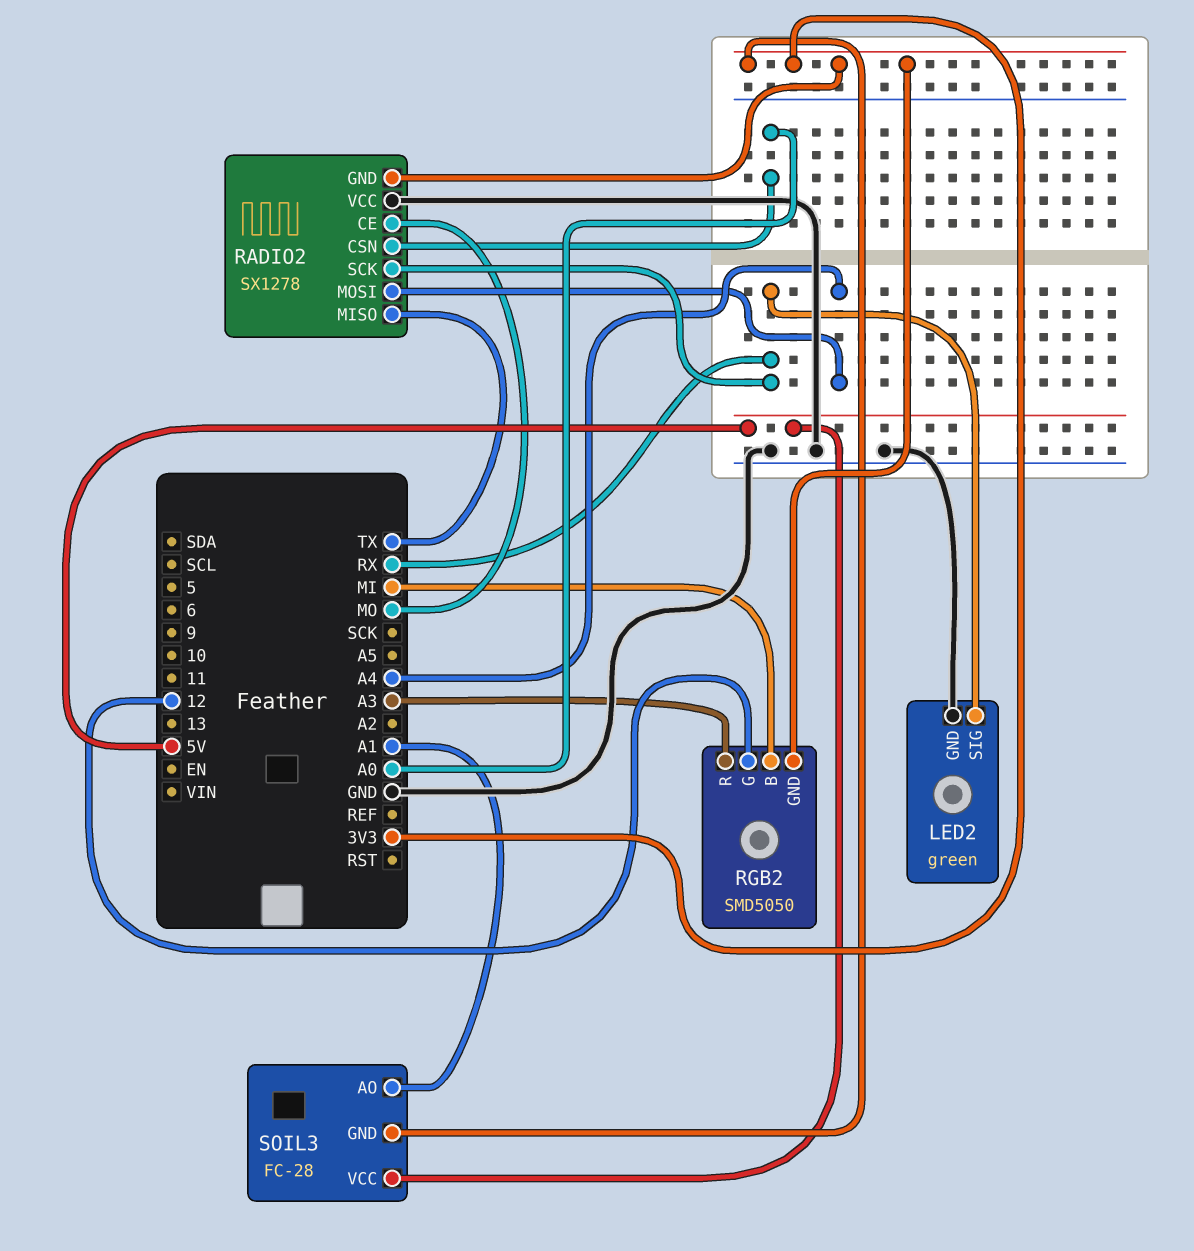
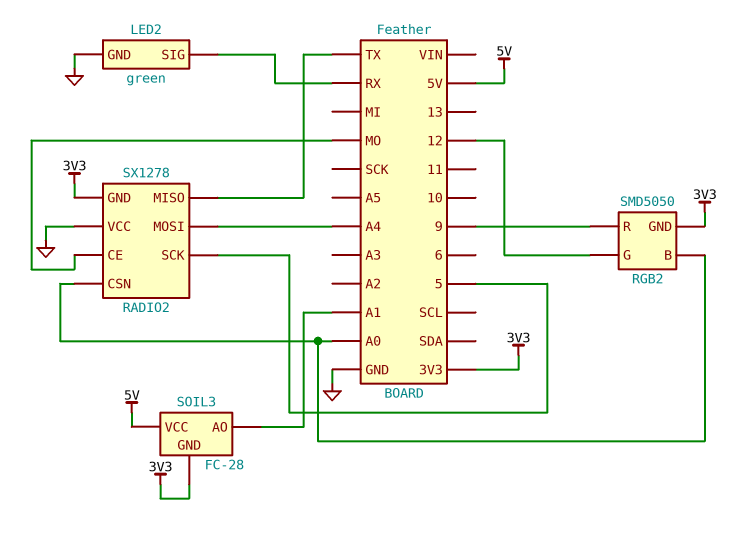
RADIO2 pin SCK: RX -> 5
RGB2 pin B: MI -> A0
RGB2 pin R: A3 -> 9

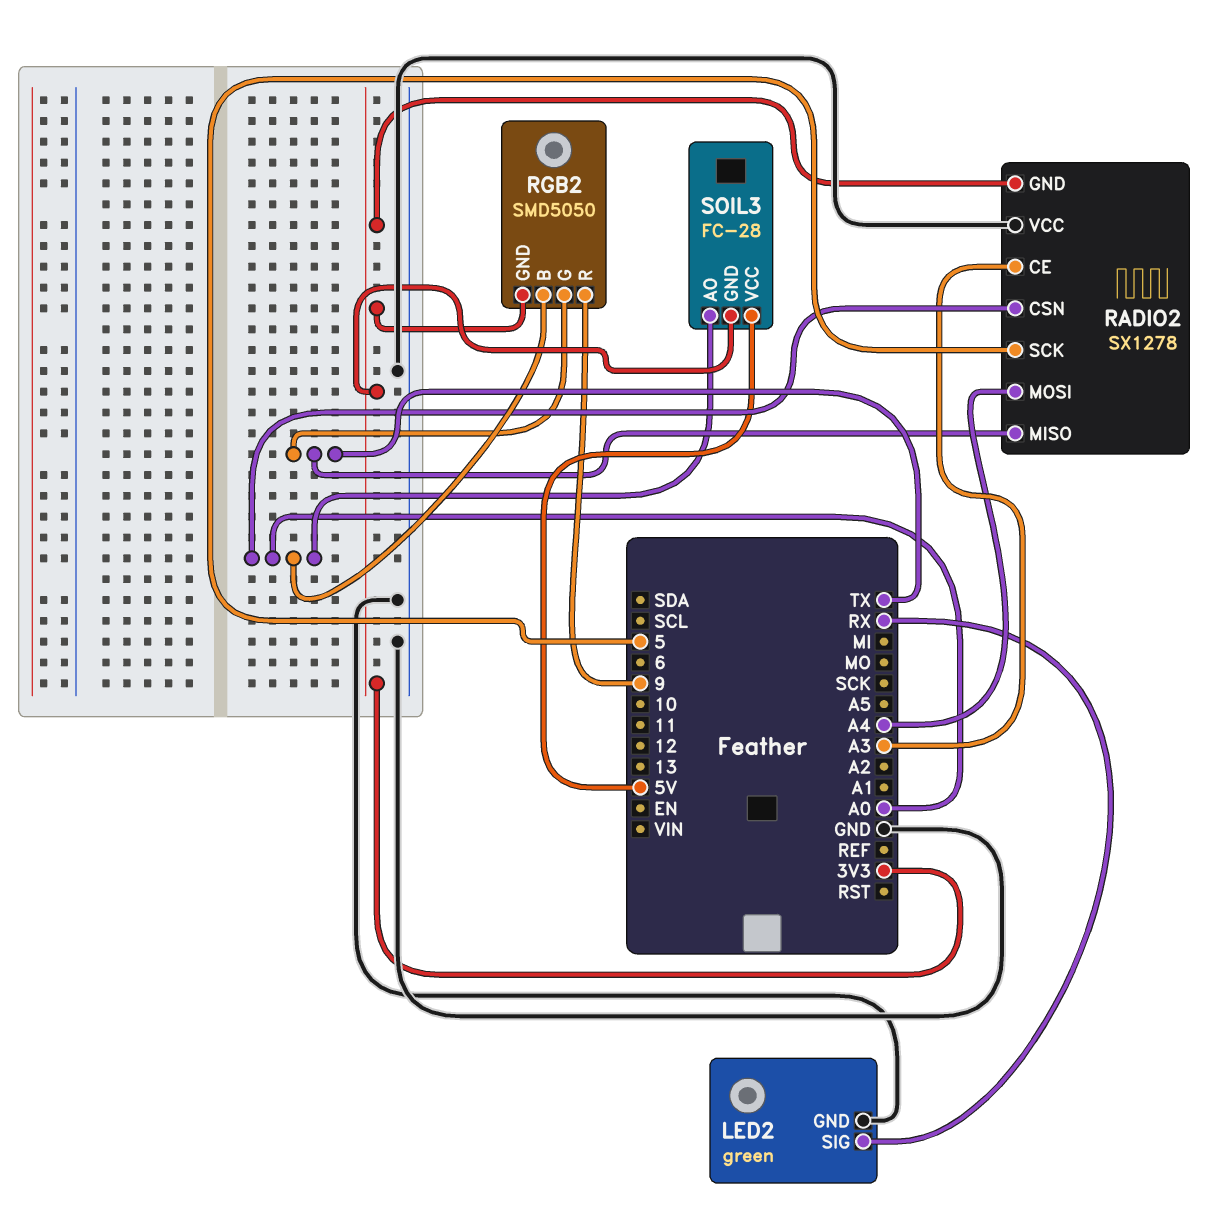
RADIO2 pin CE: MO -> A3
RGB2 pin G: 12 -> TX
SOIL3 pin AO: A1 -> A0

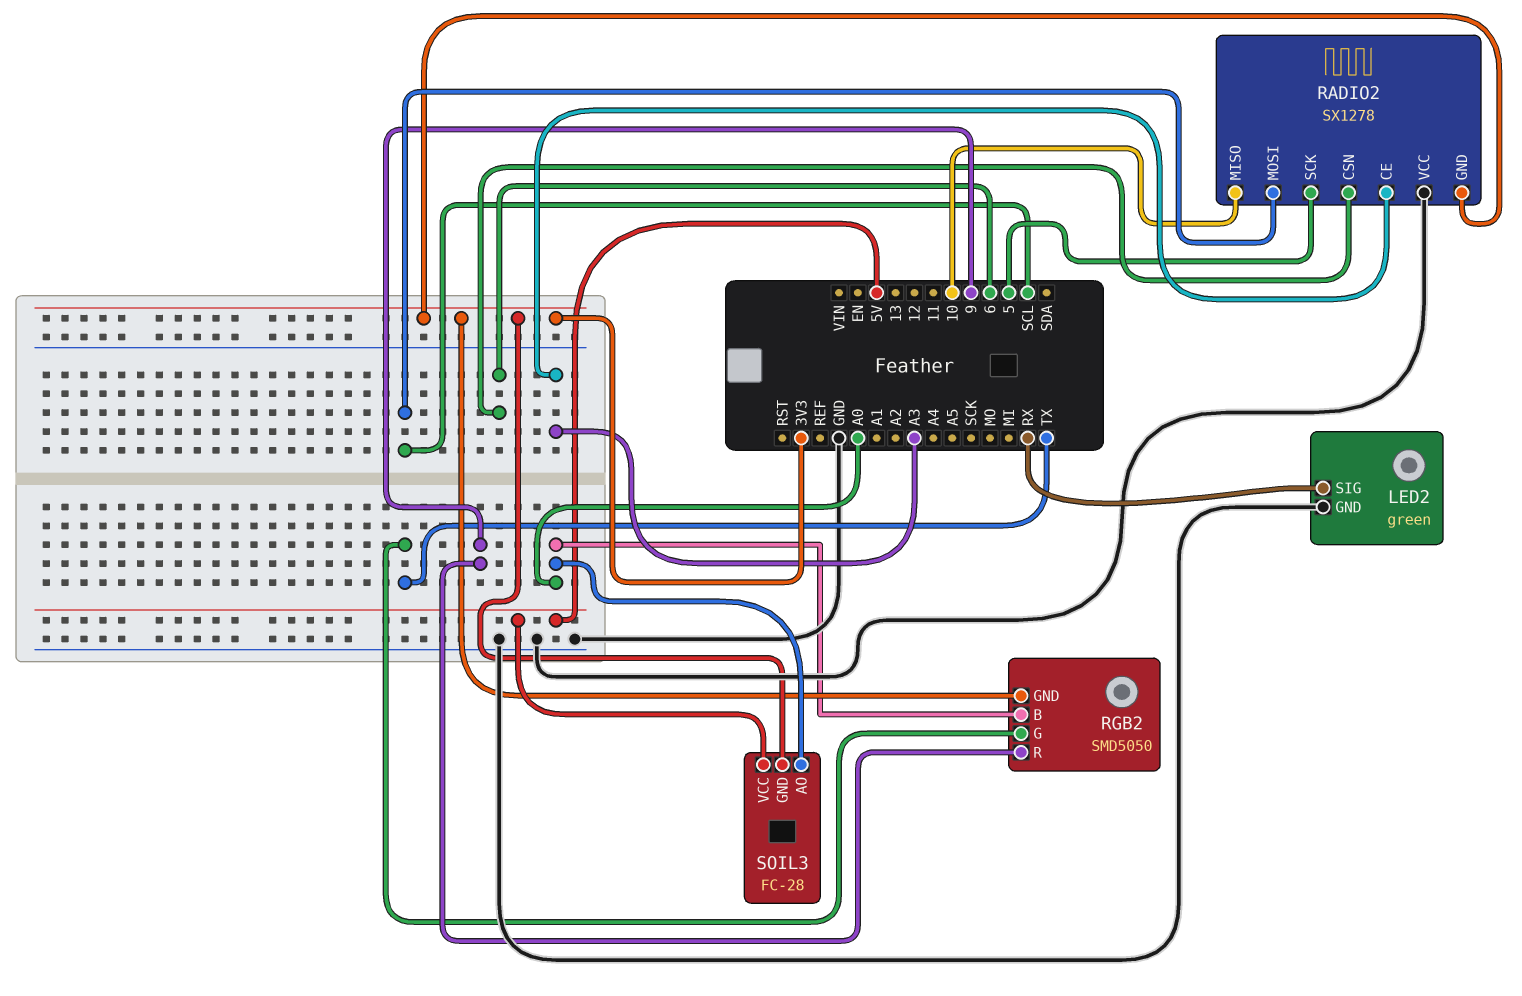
RADIO2 pin CSN: A0 -> 6
RADIO2 pin MISO: TX -> 10
RADIO2 pin MOSI: A4 -> SCL

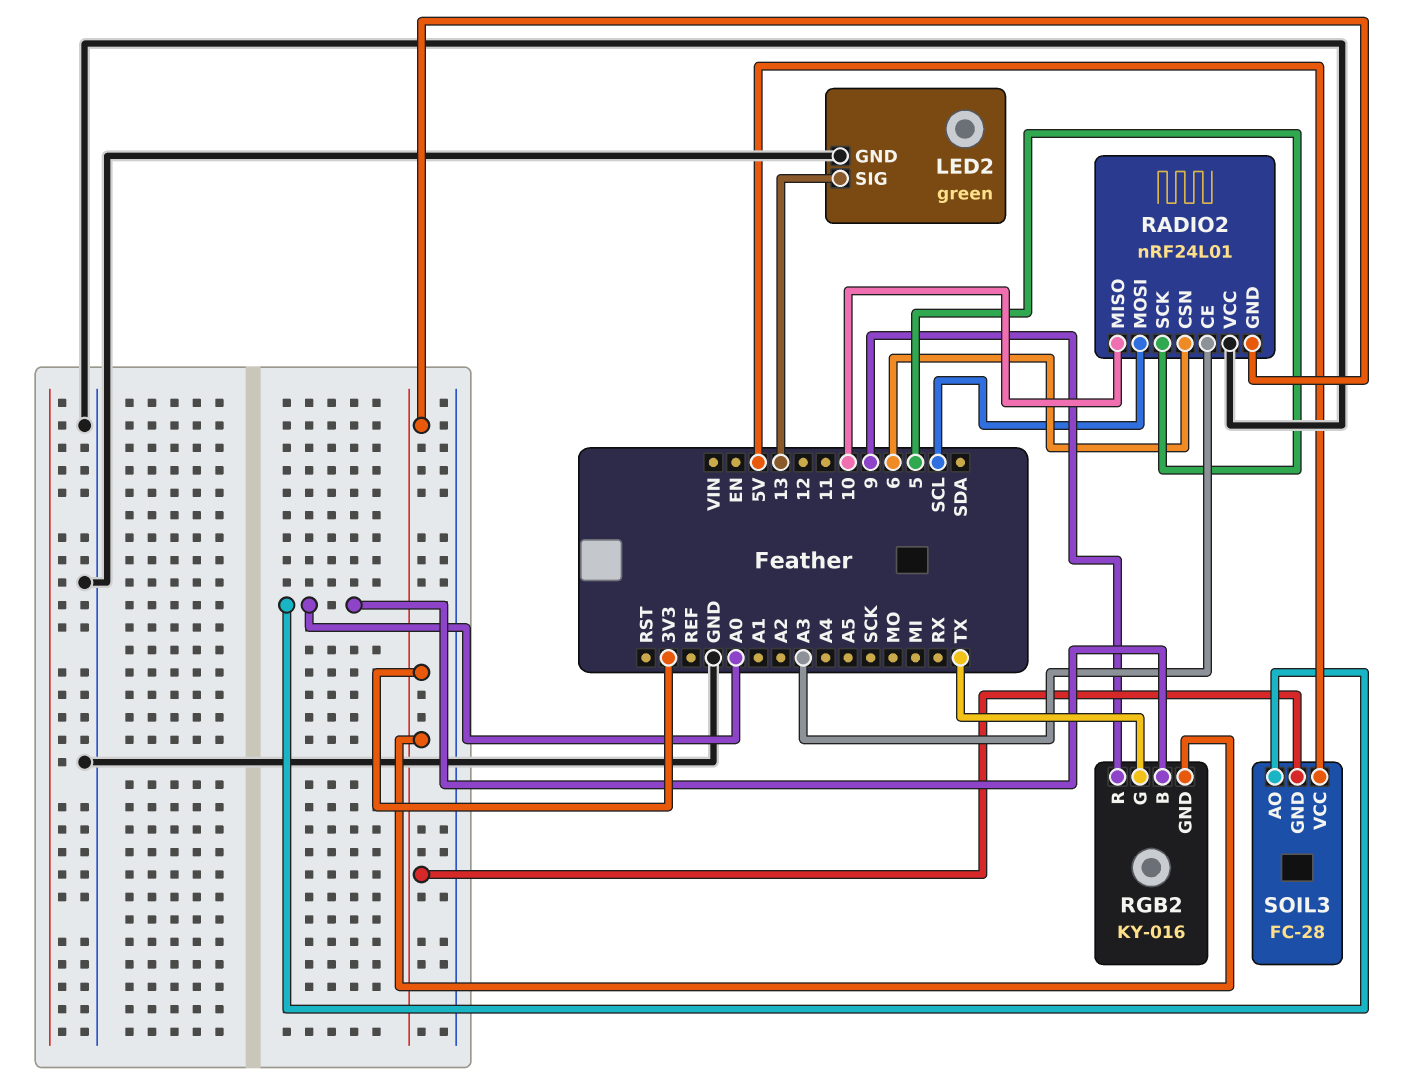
LED2 pin SIG: RX -> 13
RADIO2: SX1278 -> nRF24L01
RGB2: SMD5050 -> KY-016

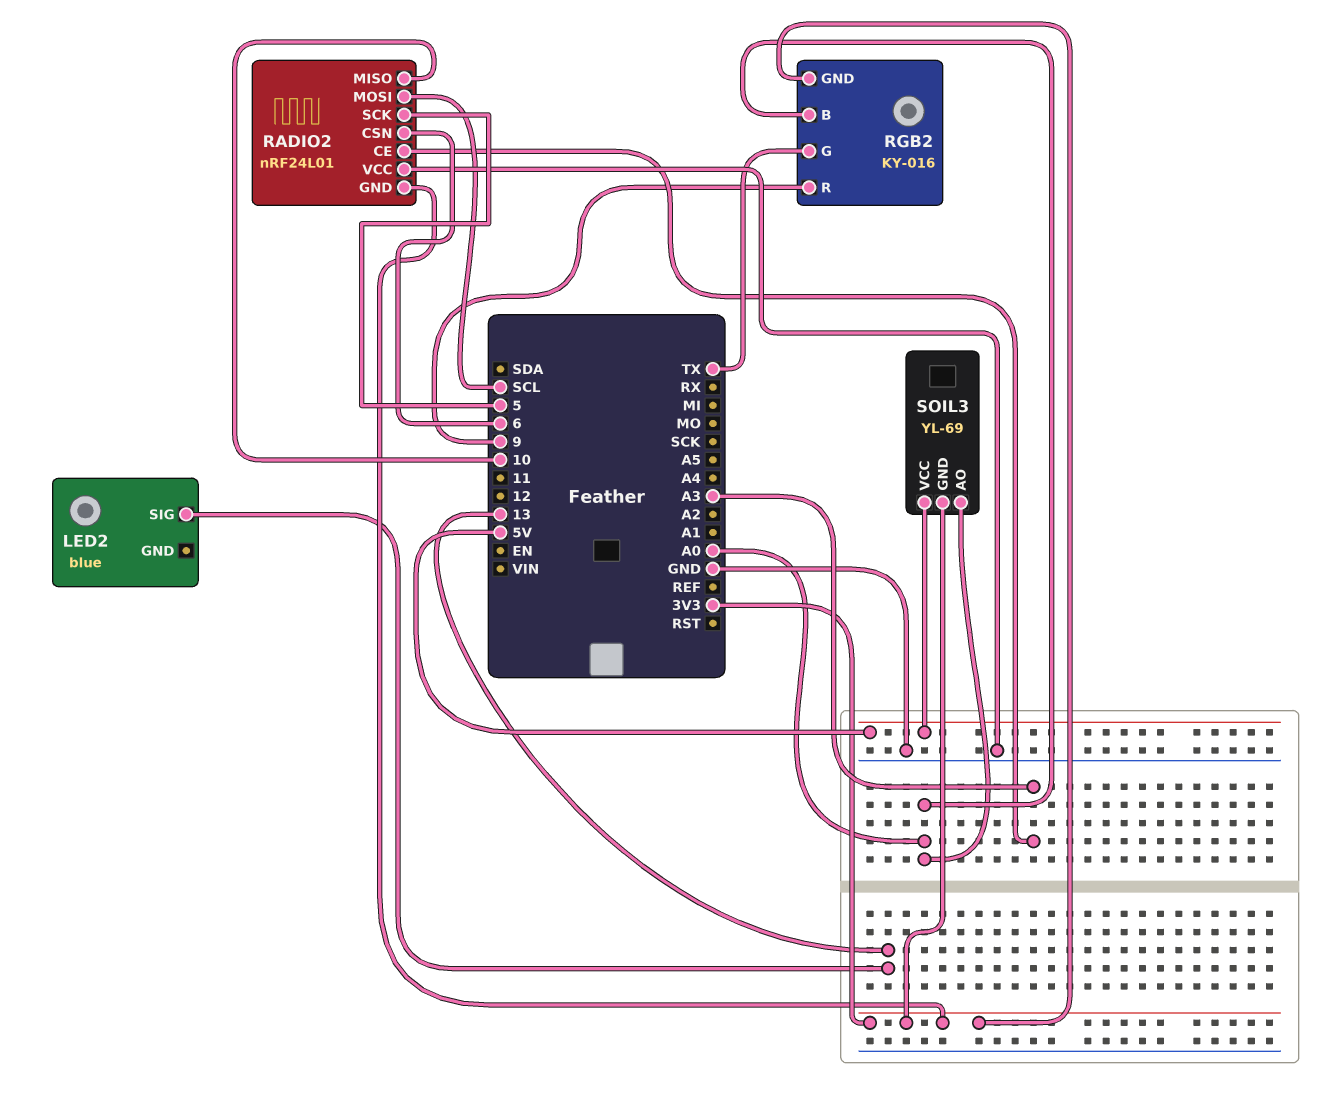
LED2: green -> blue
LED2 pin GND: GND -> none
SOIL3: FC-28 -> YL-69

